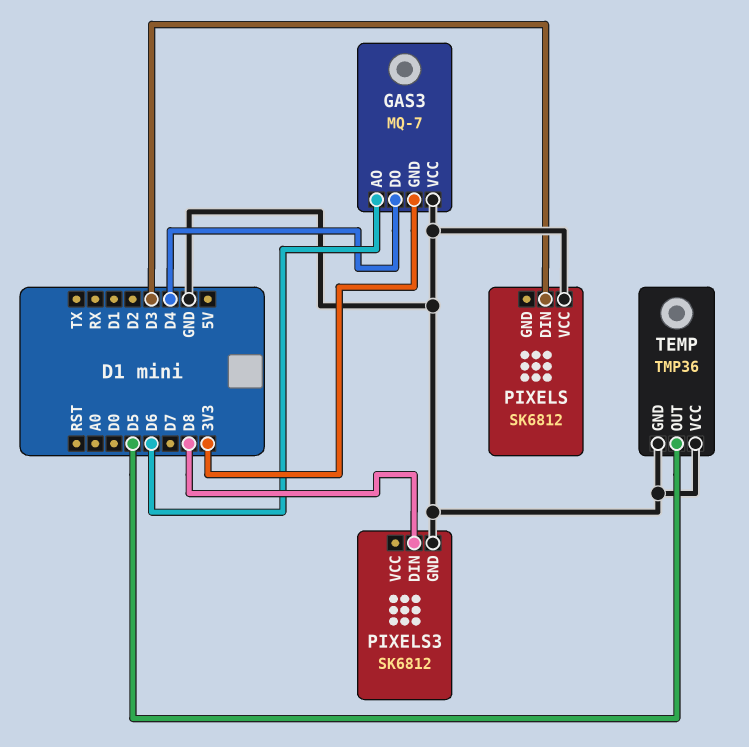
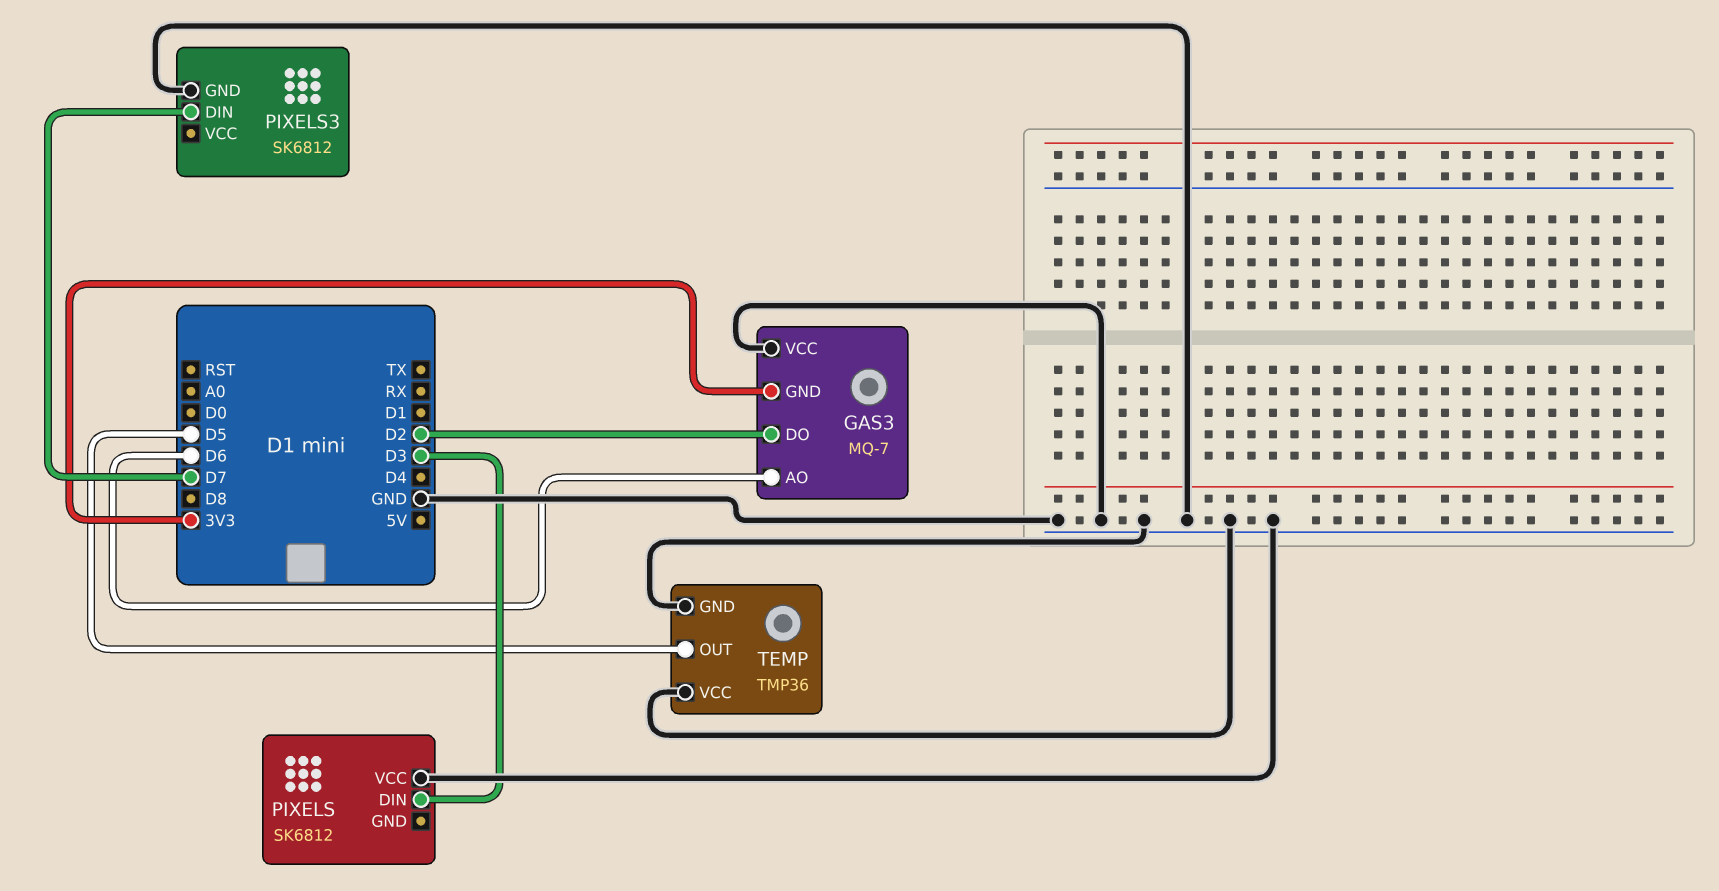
GAS3 pin DO: D4 -> D2
PIXELS3 pin DIN: D8 -> D7

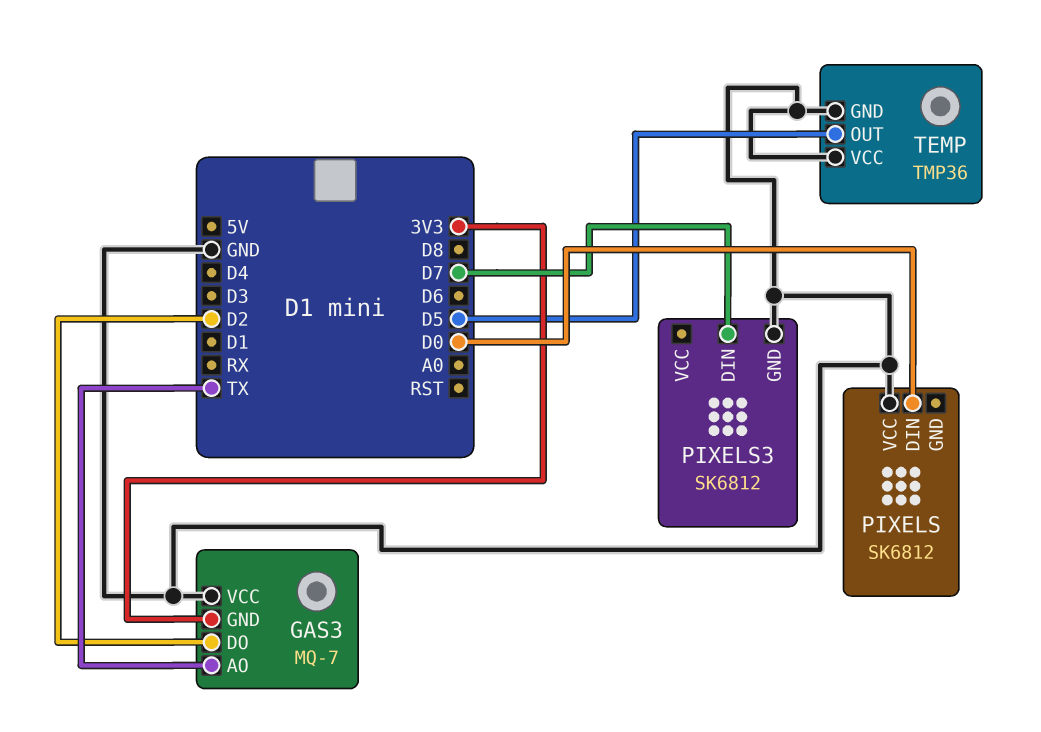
GAS3 pin AO: D6 -> TX
PIXELS pin DIN: D3 -> D0

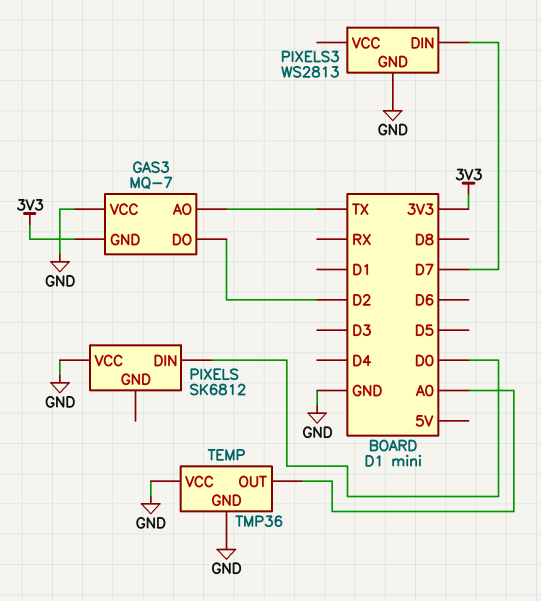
PIXELS3: SK6812 -> WS2813
TEMP pin OUT: D5 -> A0

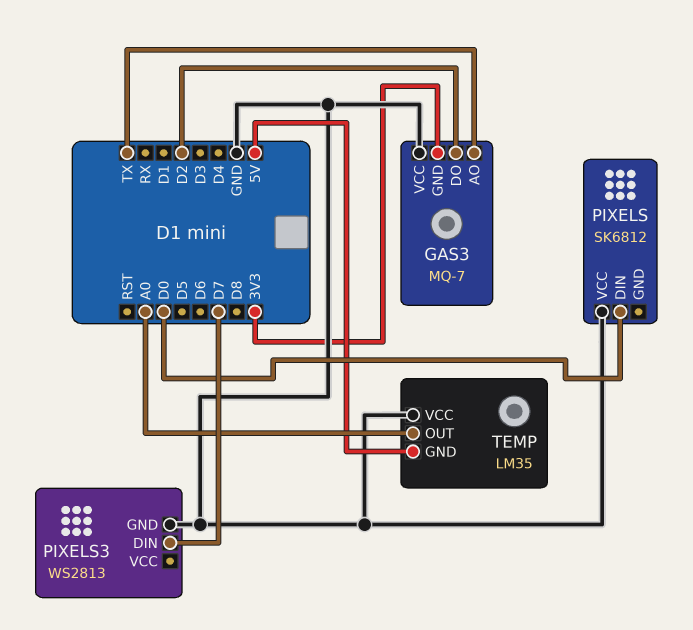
TEMP: TMP36 -> LM35
TEMP pin GND: GND -> 5V

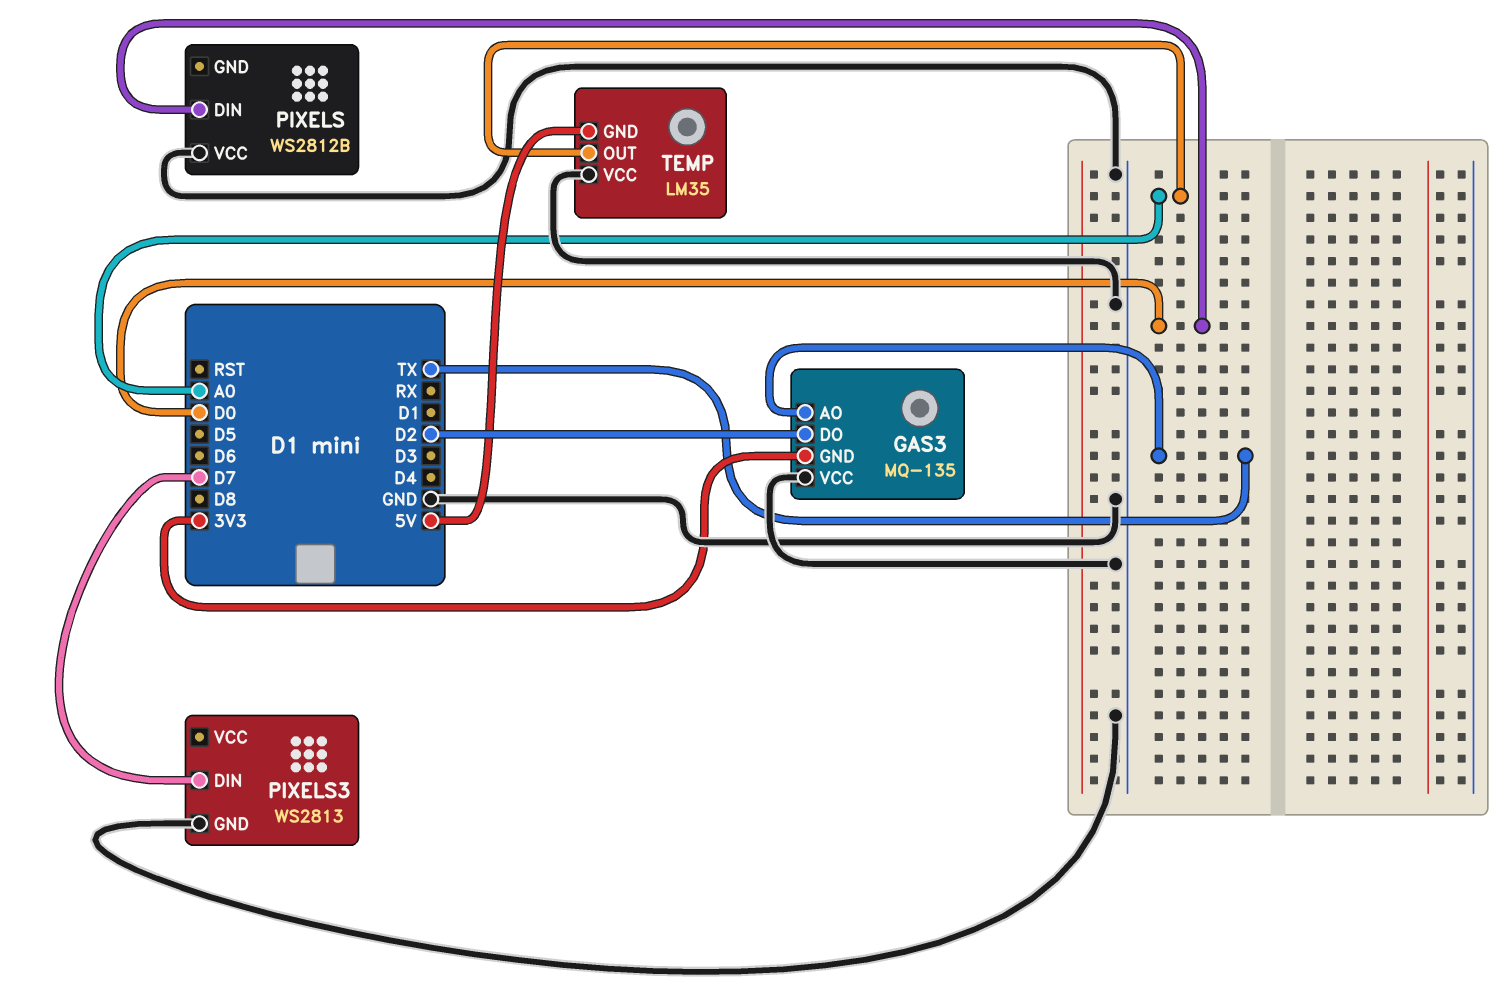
GAS3: MQ-7 -> MQ-135
PIXELS: SK6812 -> WS2812B

